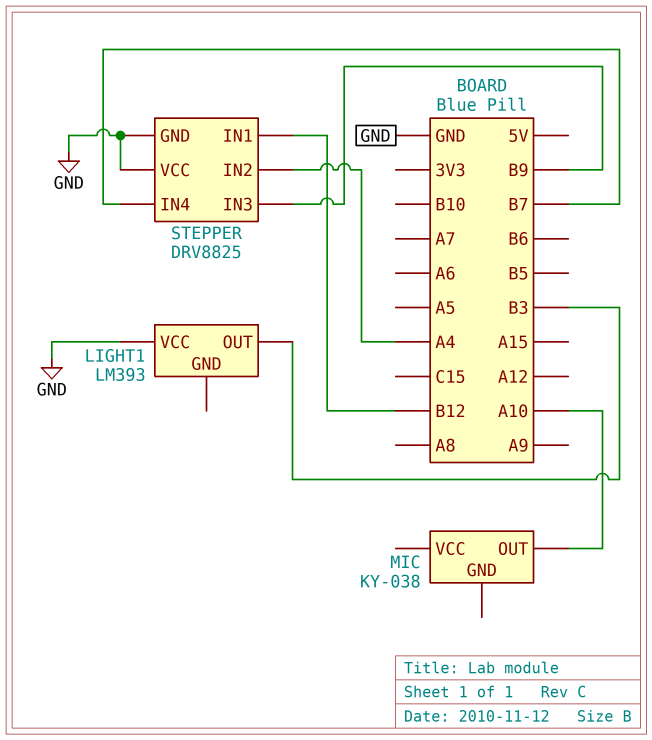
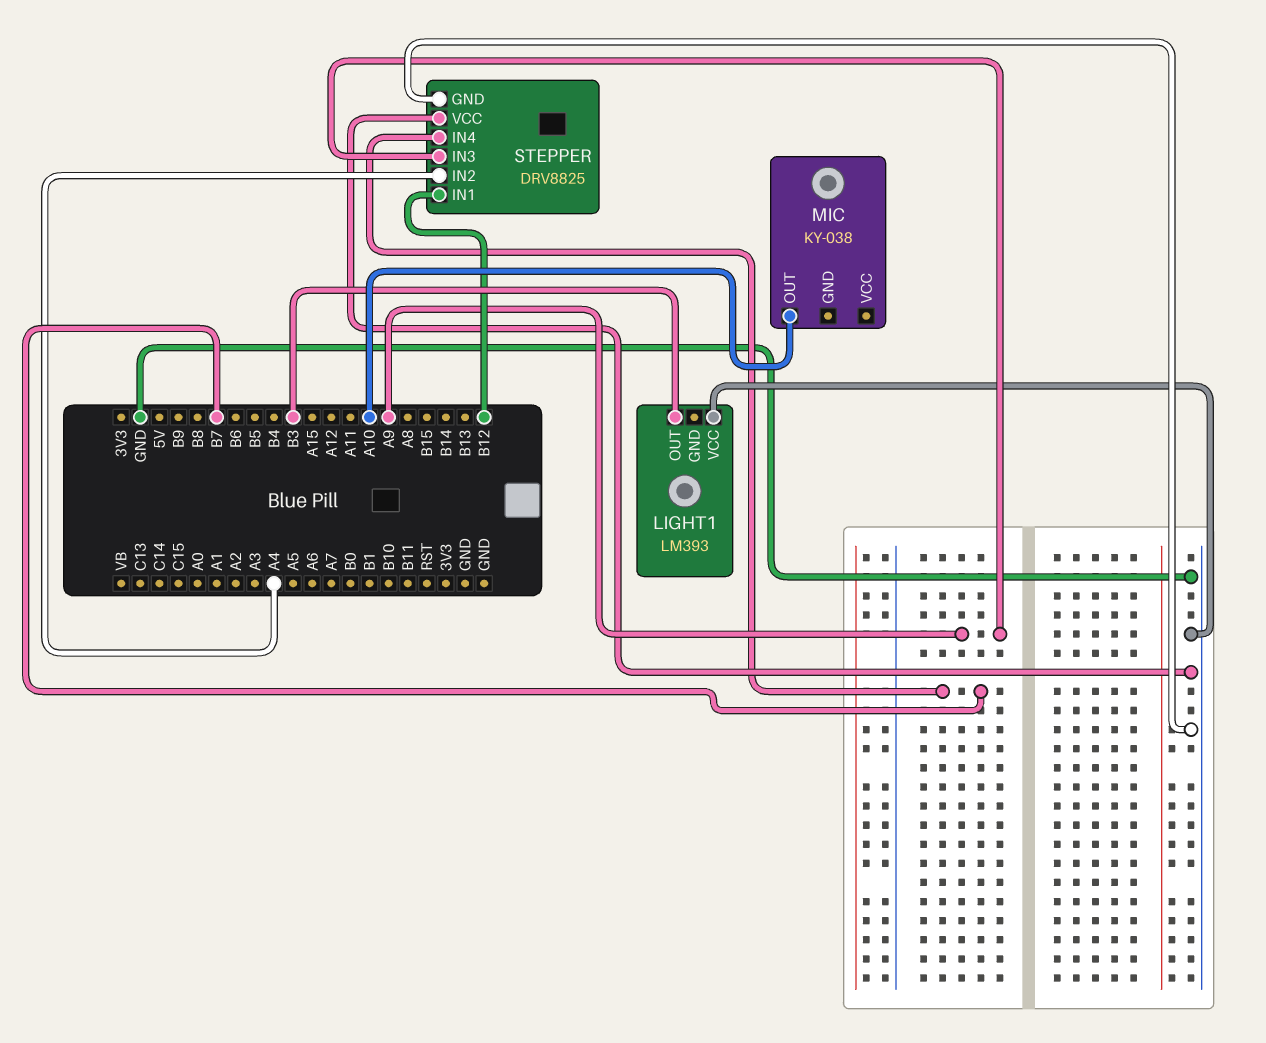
STEPPER pin IN3: B9 -> A9

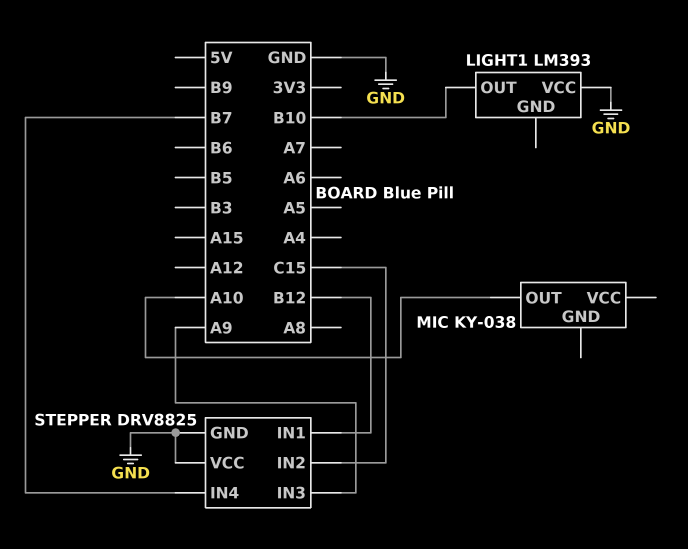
LIGHT1 pin OUT: B3 -> B10
STEPPER pin IN2: A4 -> C15

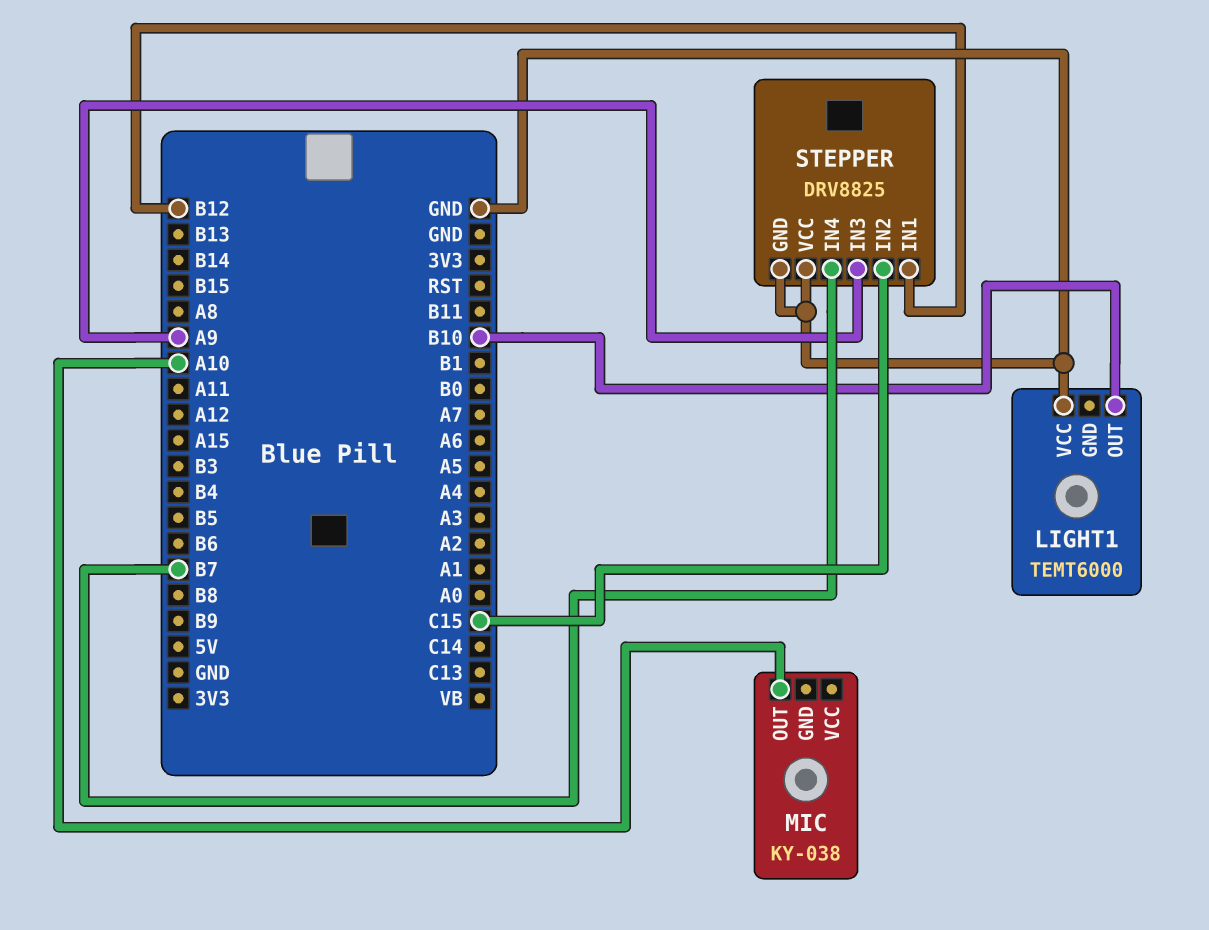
LIGHT1: LM393 -> TEMT6000

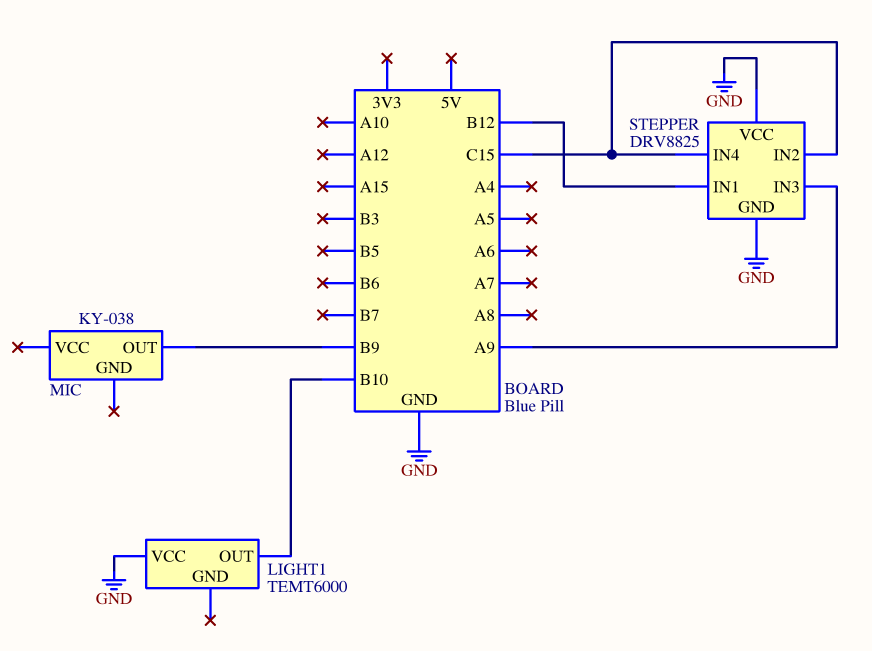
MIC pin OUT: A10 -> B9
STEPPER pin IN4: B7 -> C15

